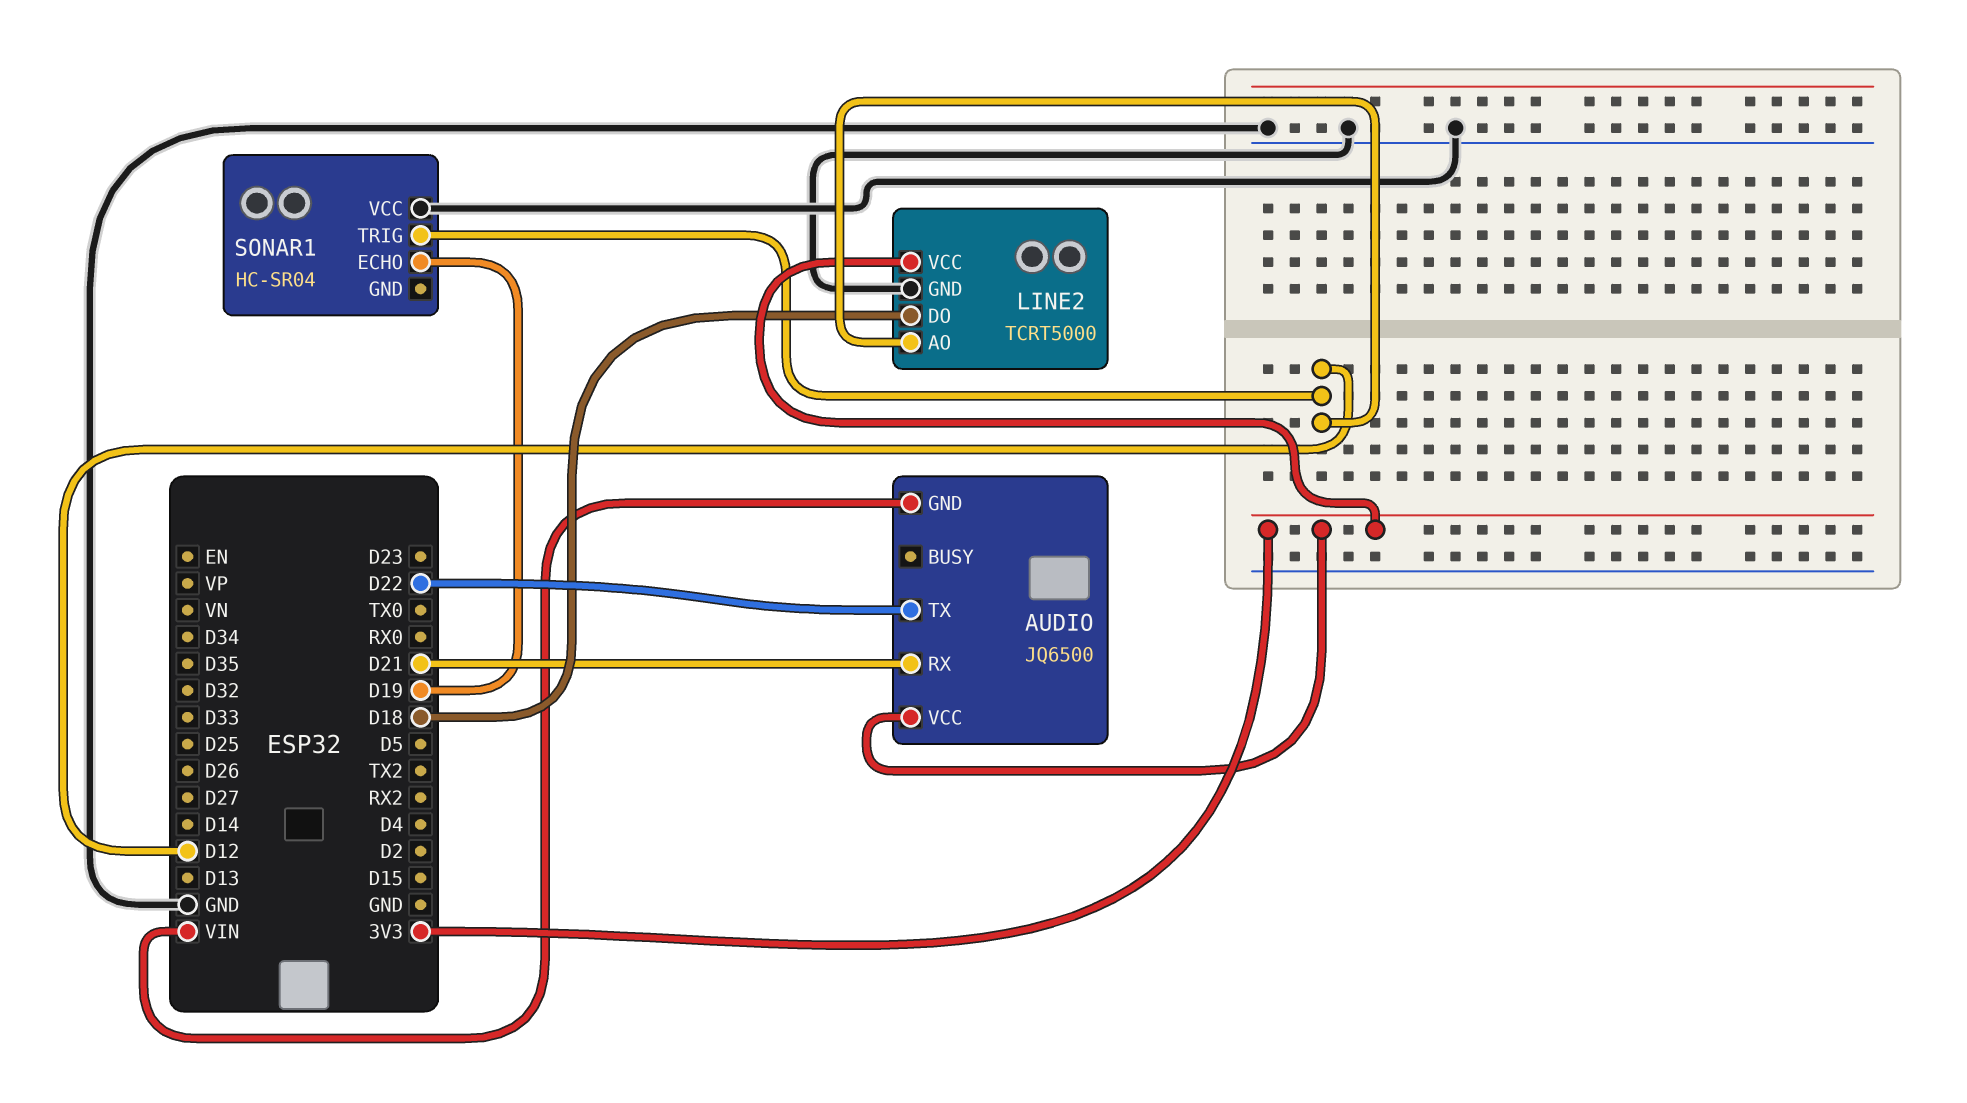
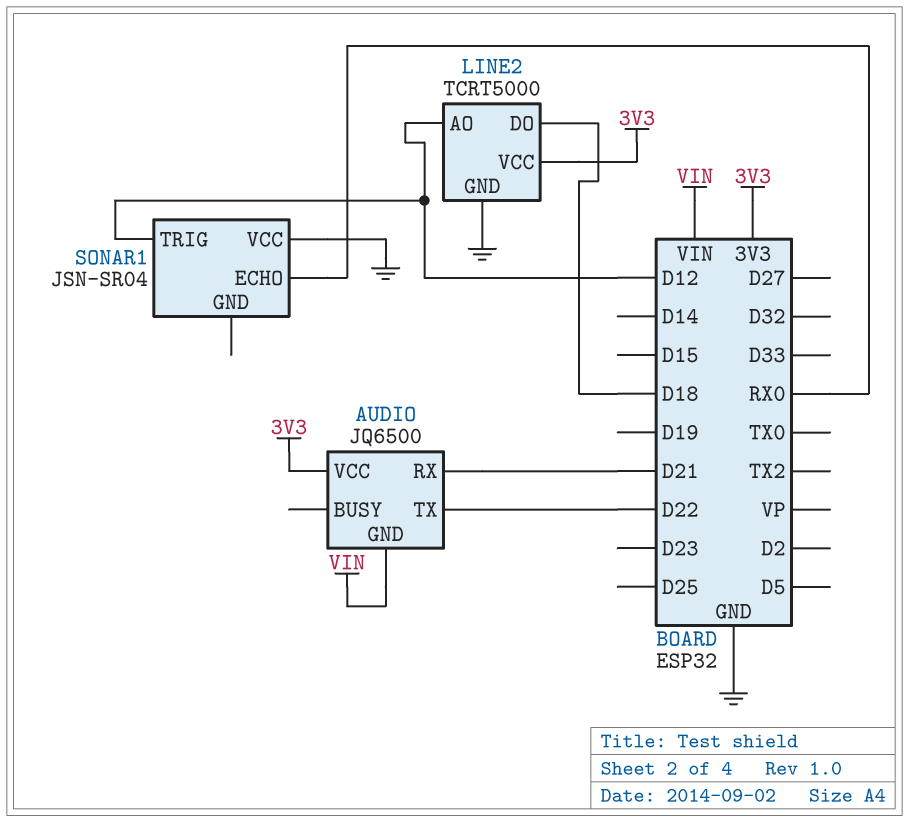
SONAR1: HC-SR04 -> JSN-SR04
SONAR1 pin ECHO: D19 -> RX0

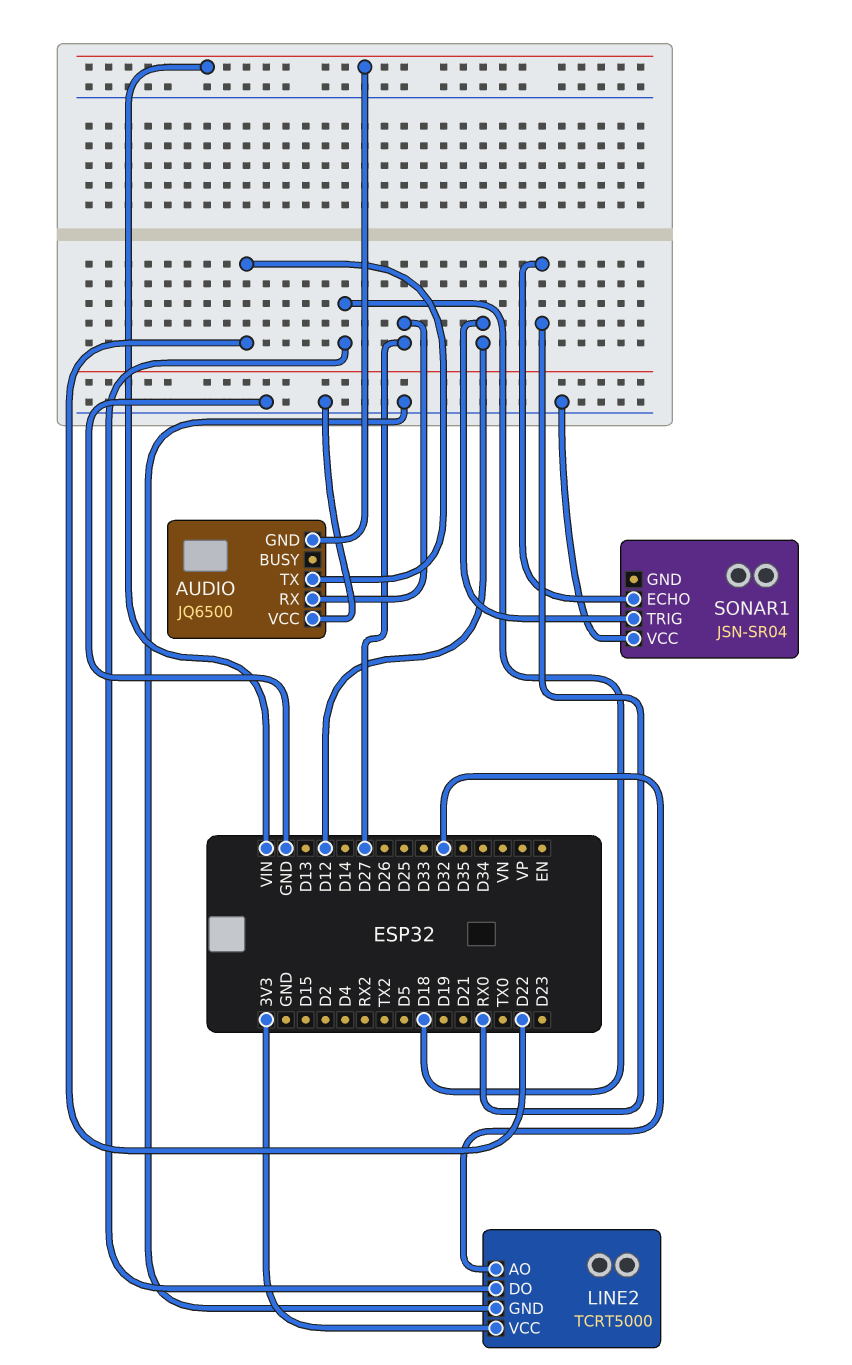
AUDIO pin RX: D21 -> D27
AUDIO pin VCC: 3V3 -> GND
LINE2 pin AO: D12 -> D32

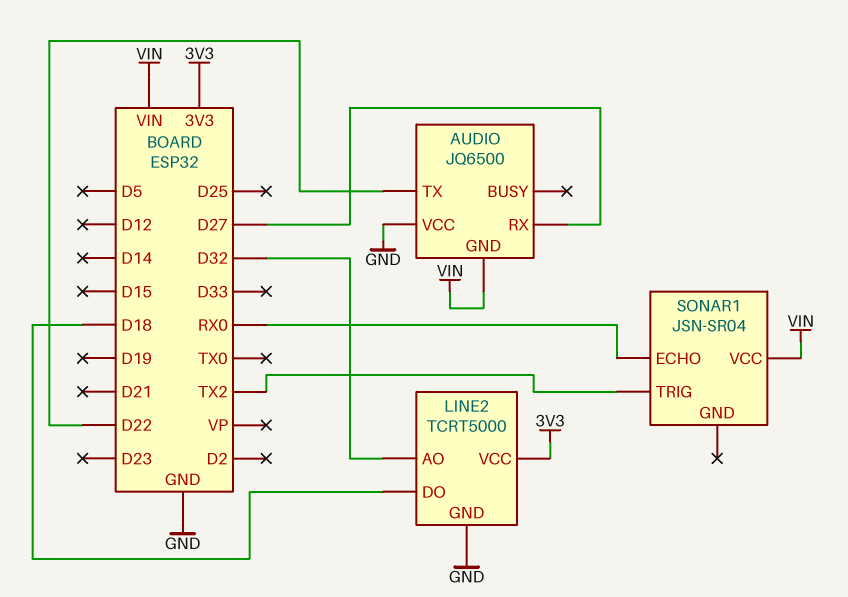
SONAR1 pin TRIG: D12 -> TX2
SONAR1 pin VCC: GND -> VIN

